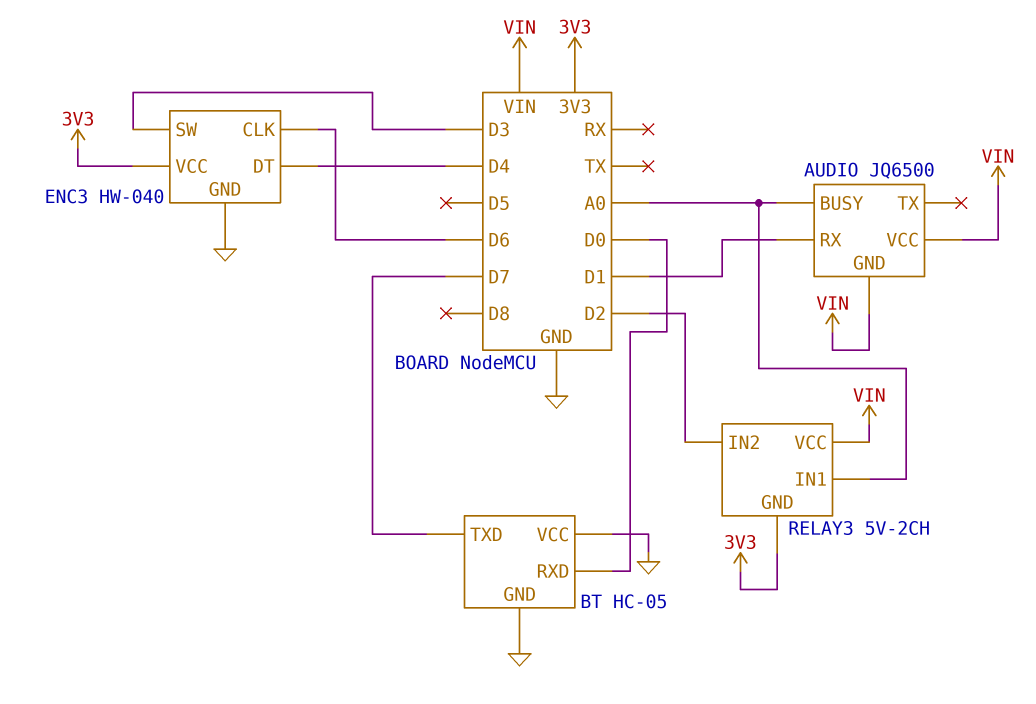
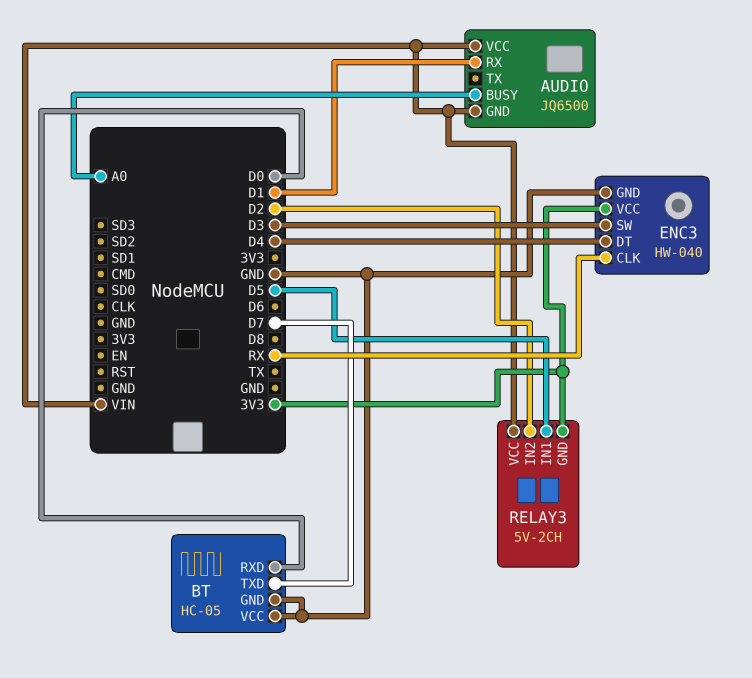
ENC3 pin CLK: D6 -> RX
RELAY3 pin IN1: A0 -> D5

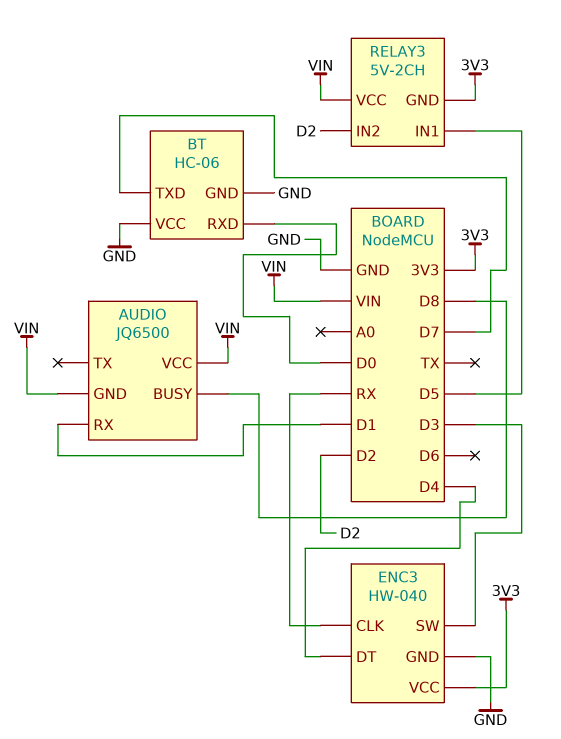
AUDIO pin BUSY: A0 -> D8
BT: HC-05 -> HC-06

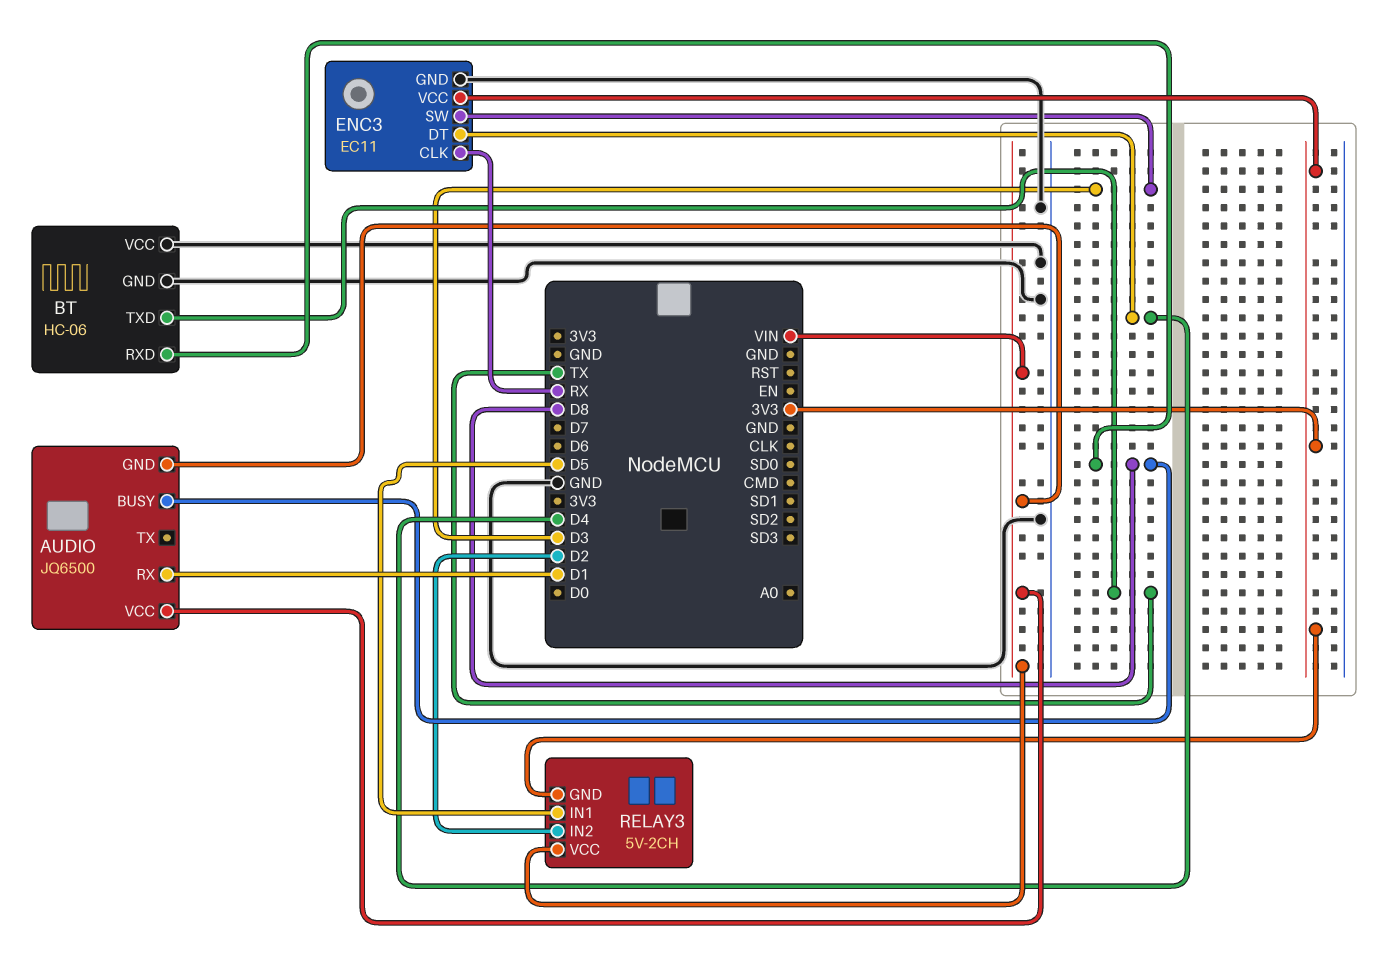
BT pin RXD: D0 -> D8
BT pin TXD: D7 -> TX
ENC3: HW-040 -> EC11

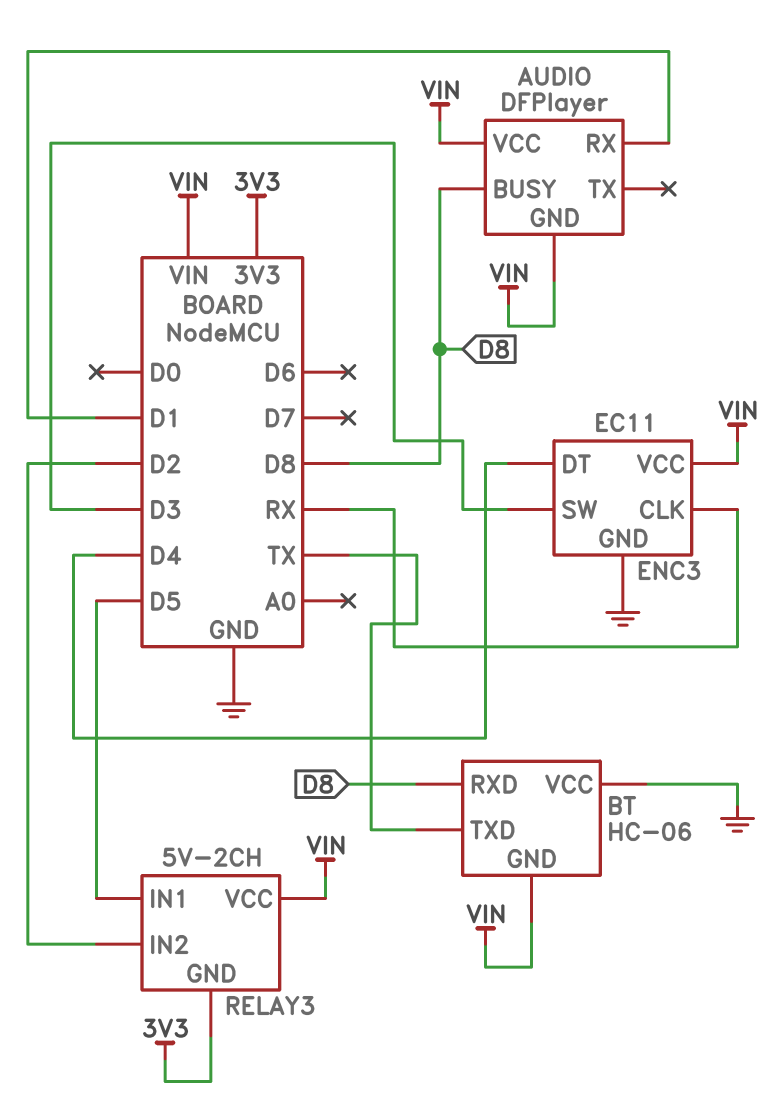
AUDIO: JQ6500 -> DFPlayer
BT pin GND: GND -> VIN
ENC3 pin VCC: 3V3 -> VIN

